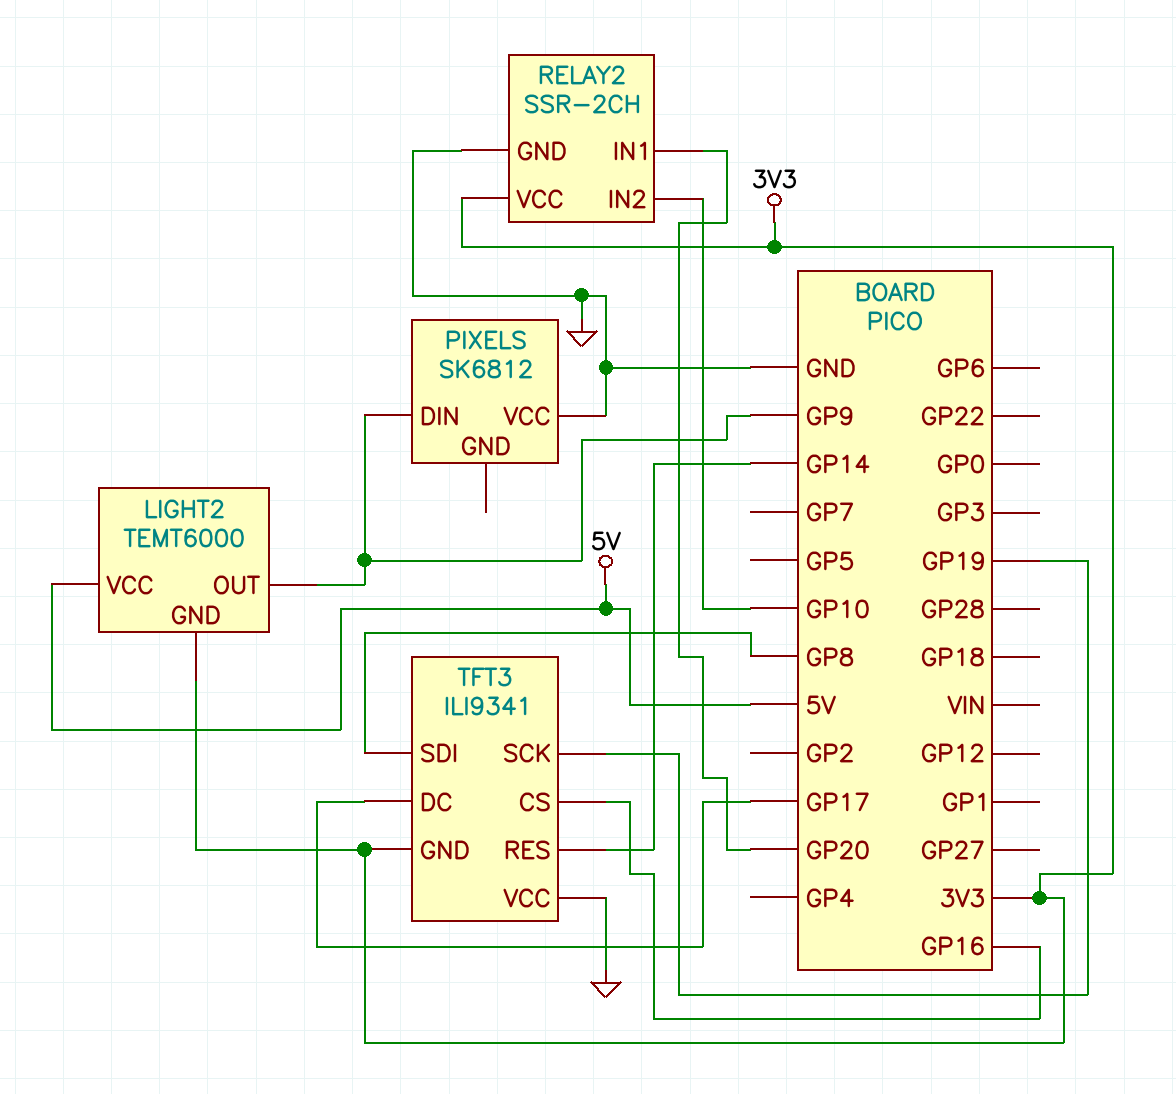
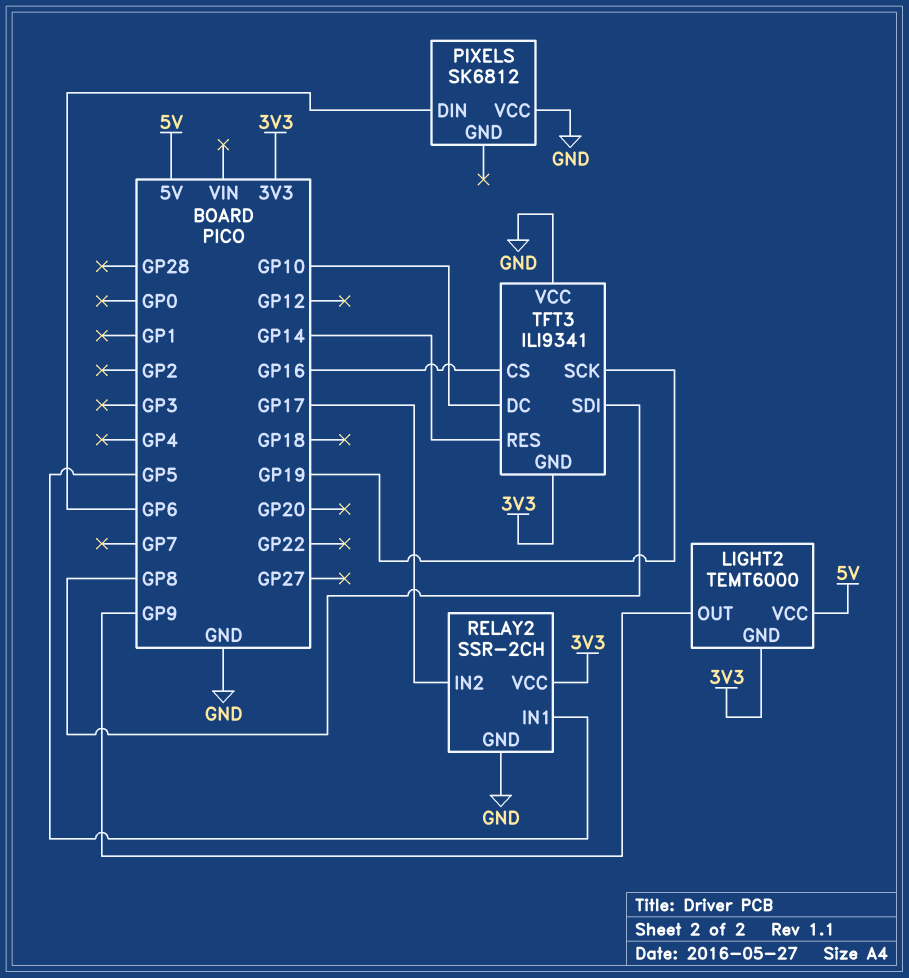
PIXELS pin DIN: GP9 -> GP6
RELAY2 pin IN1: GP20 -> GP5
RELAY2 pin IN2: GP10 -> GP17
TFT3 pin DC: GP17 -> GP10

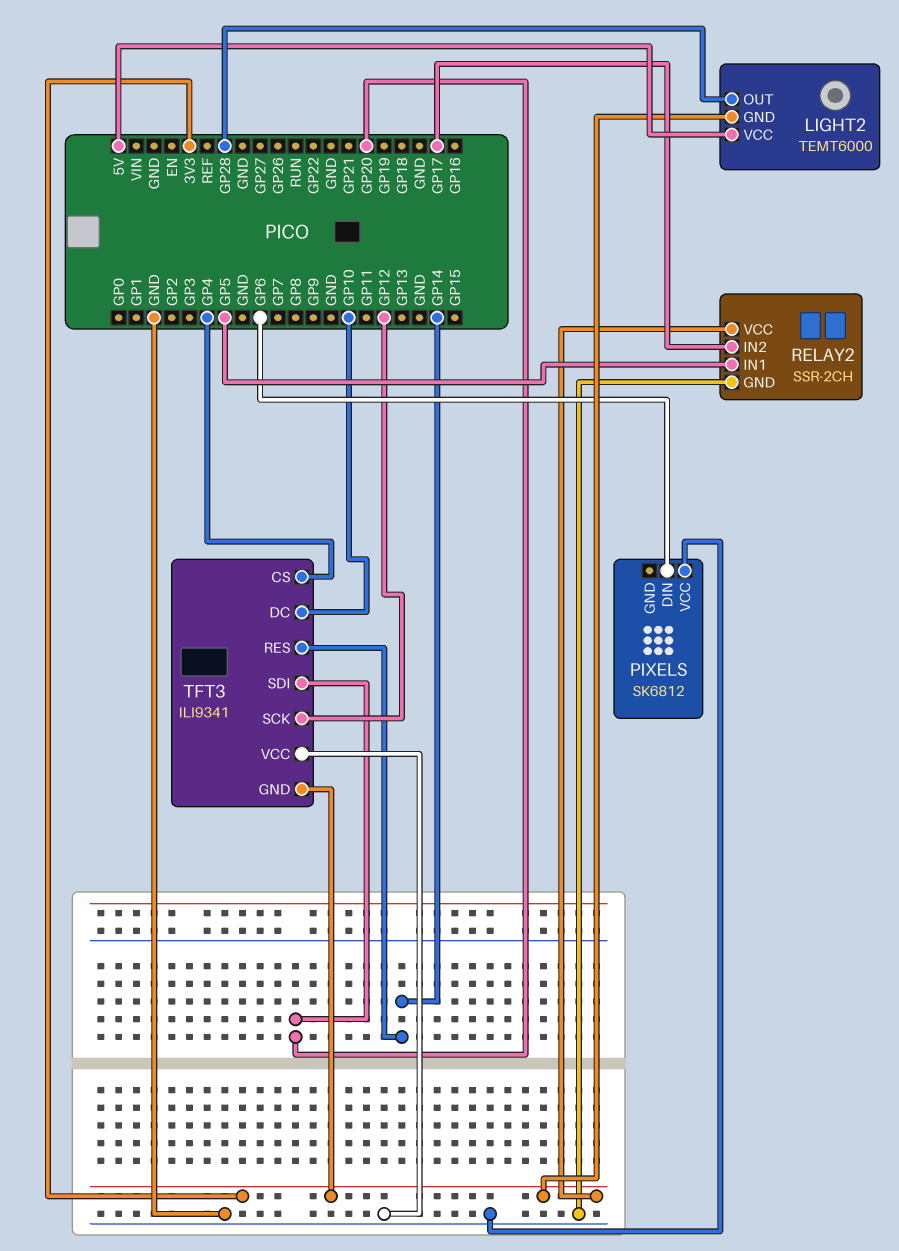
LIGHT2 pin OUT: GP9 -> GP28
TFT3 pin CS: GP16 -> GP4
TFT3 pin SCK: GP19 -> GP12
TFT3 pin SDI: GP8 -> GP20

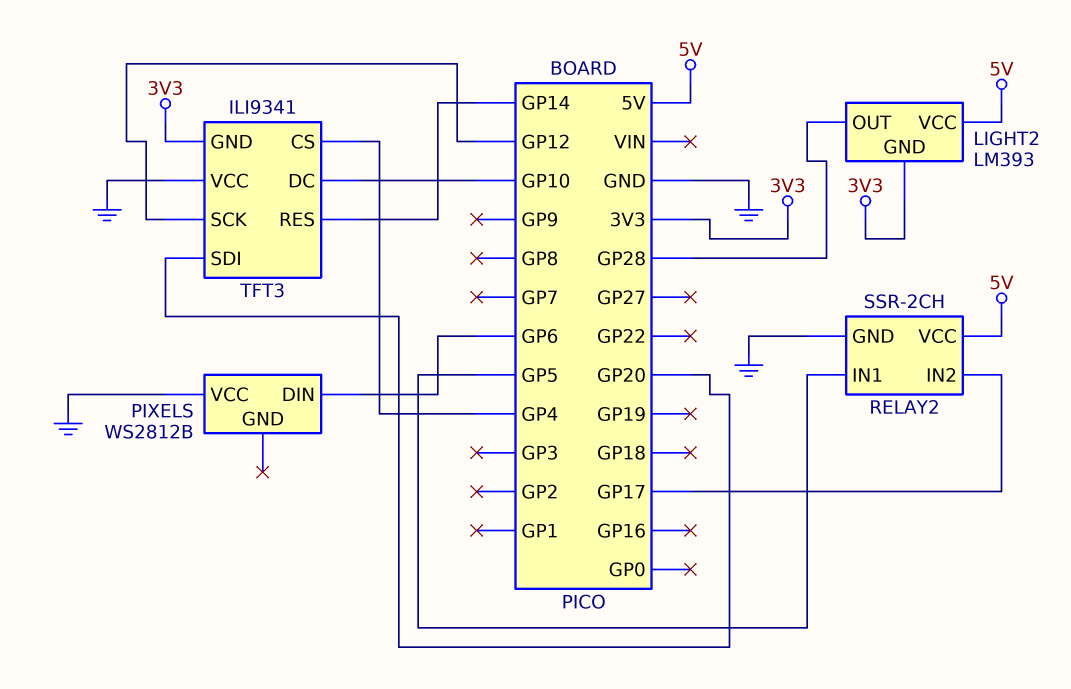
LIGHT2: TEMT6000 -> LM393
PIXELS: SK6812 -> WS2812B
RELAY2 pin VCC: 3V3 -> 5V

